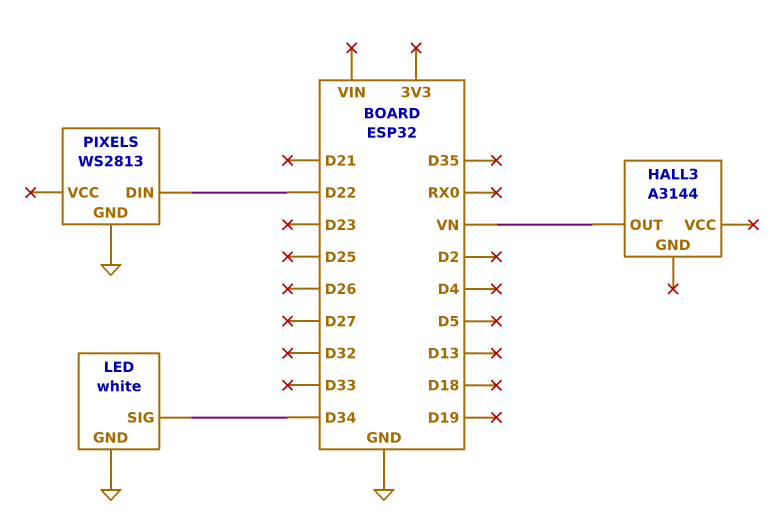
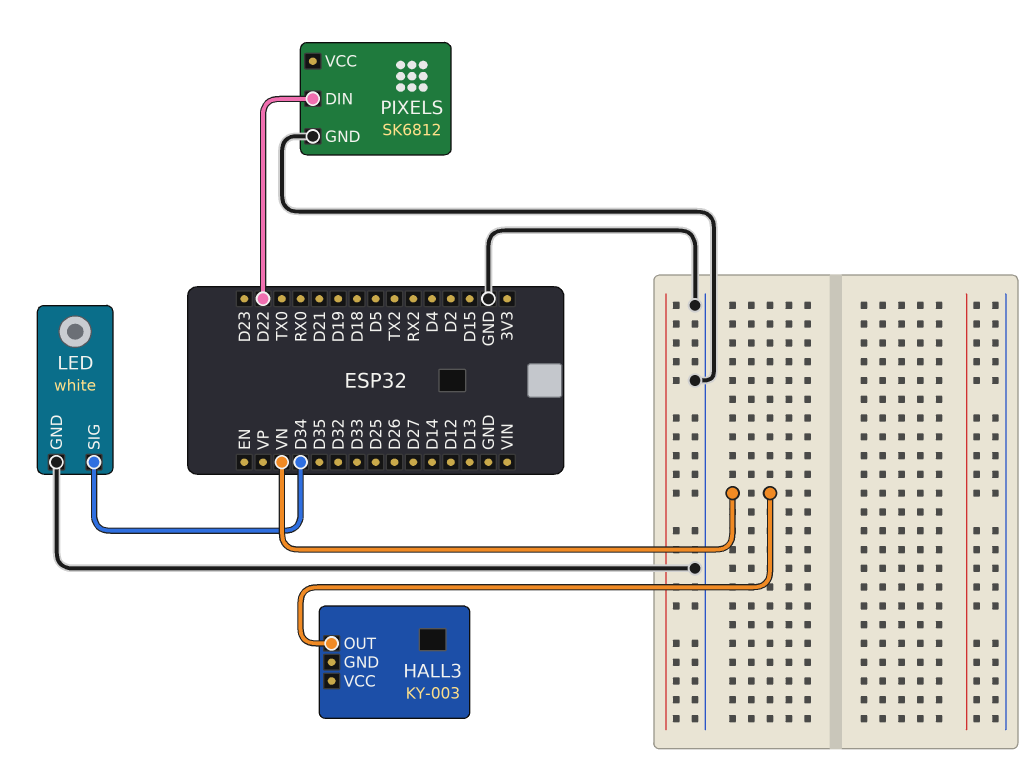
HALL3: A3144 -> KY-003
PIXELS: WS2813 -> SK6812

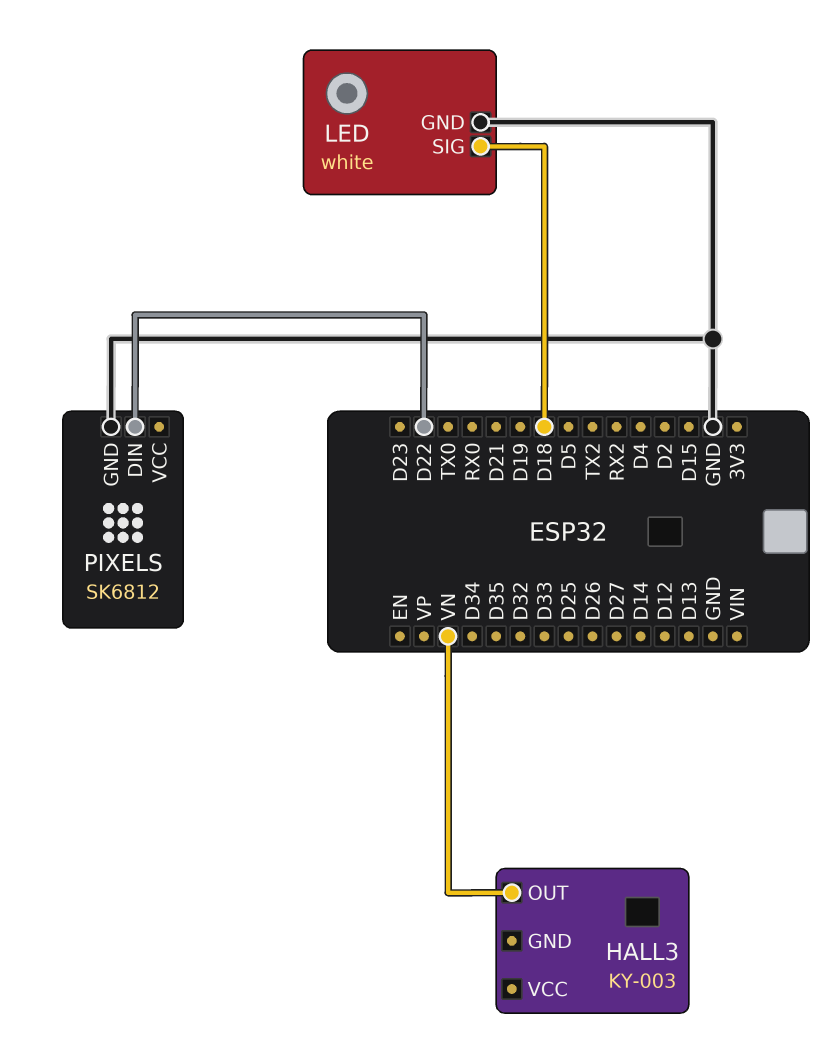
LED pin SIG: D34 -> D18

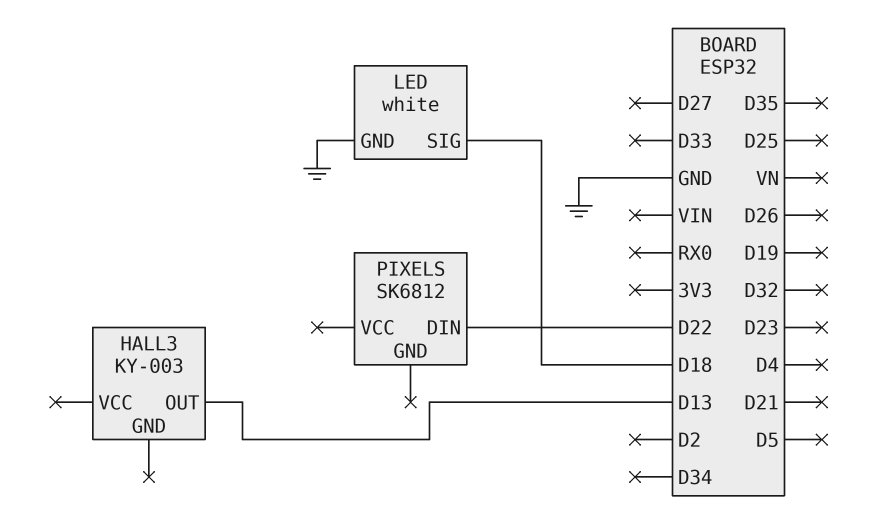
HALL3 pin OUT: VN -> D13
PIXELS pin GND: GND -> none

